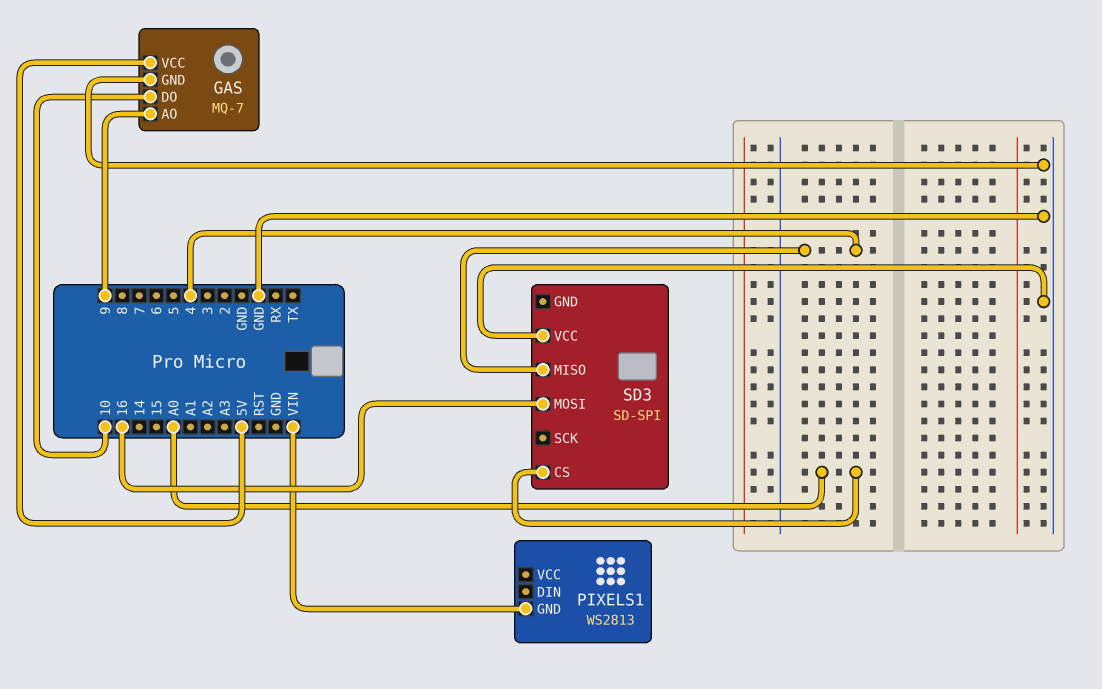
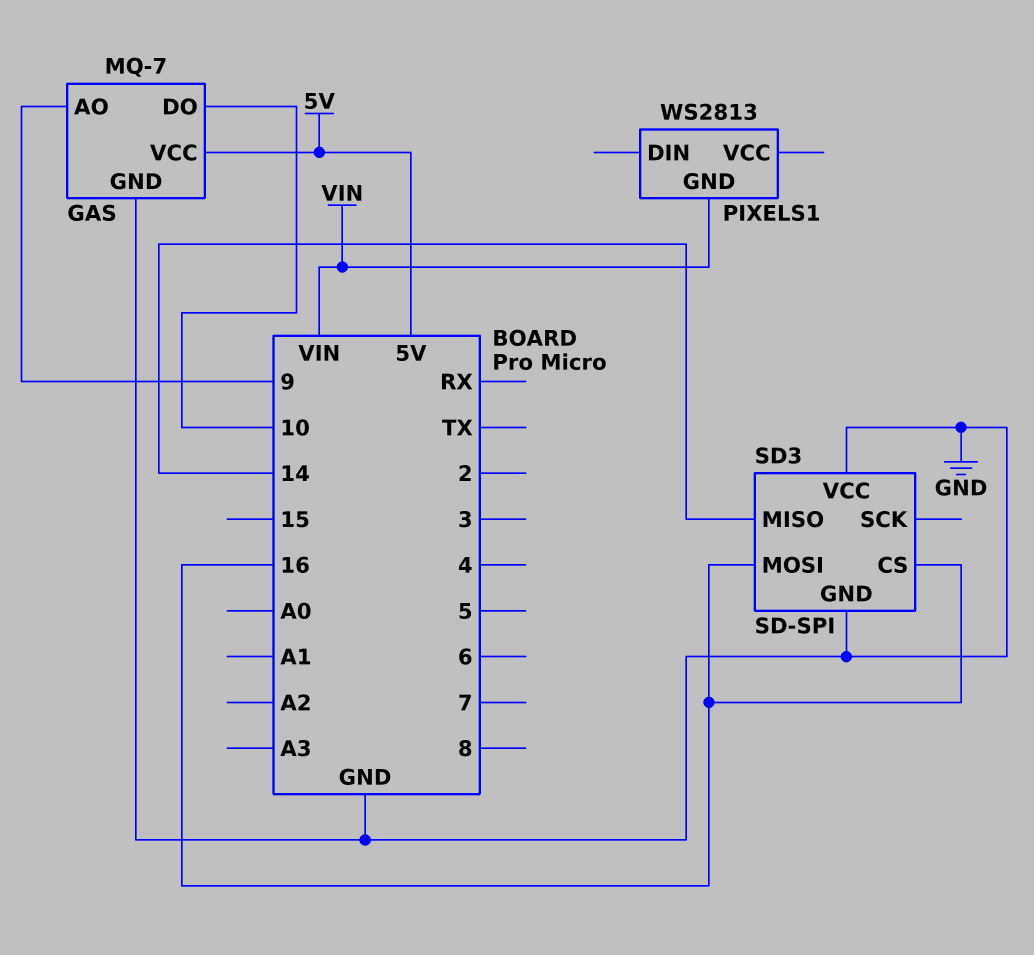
SD3 pin CS: A0 -> 16
SD3 pin GND: none -> GND
SD3 pin MISO: 4 -> 14

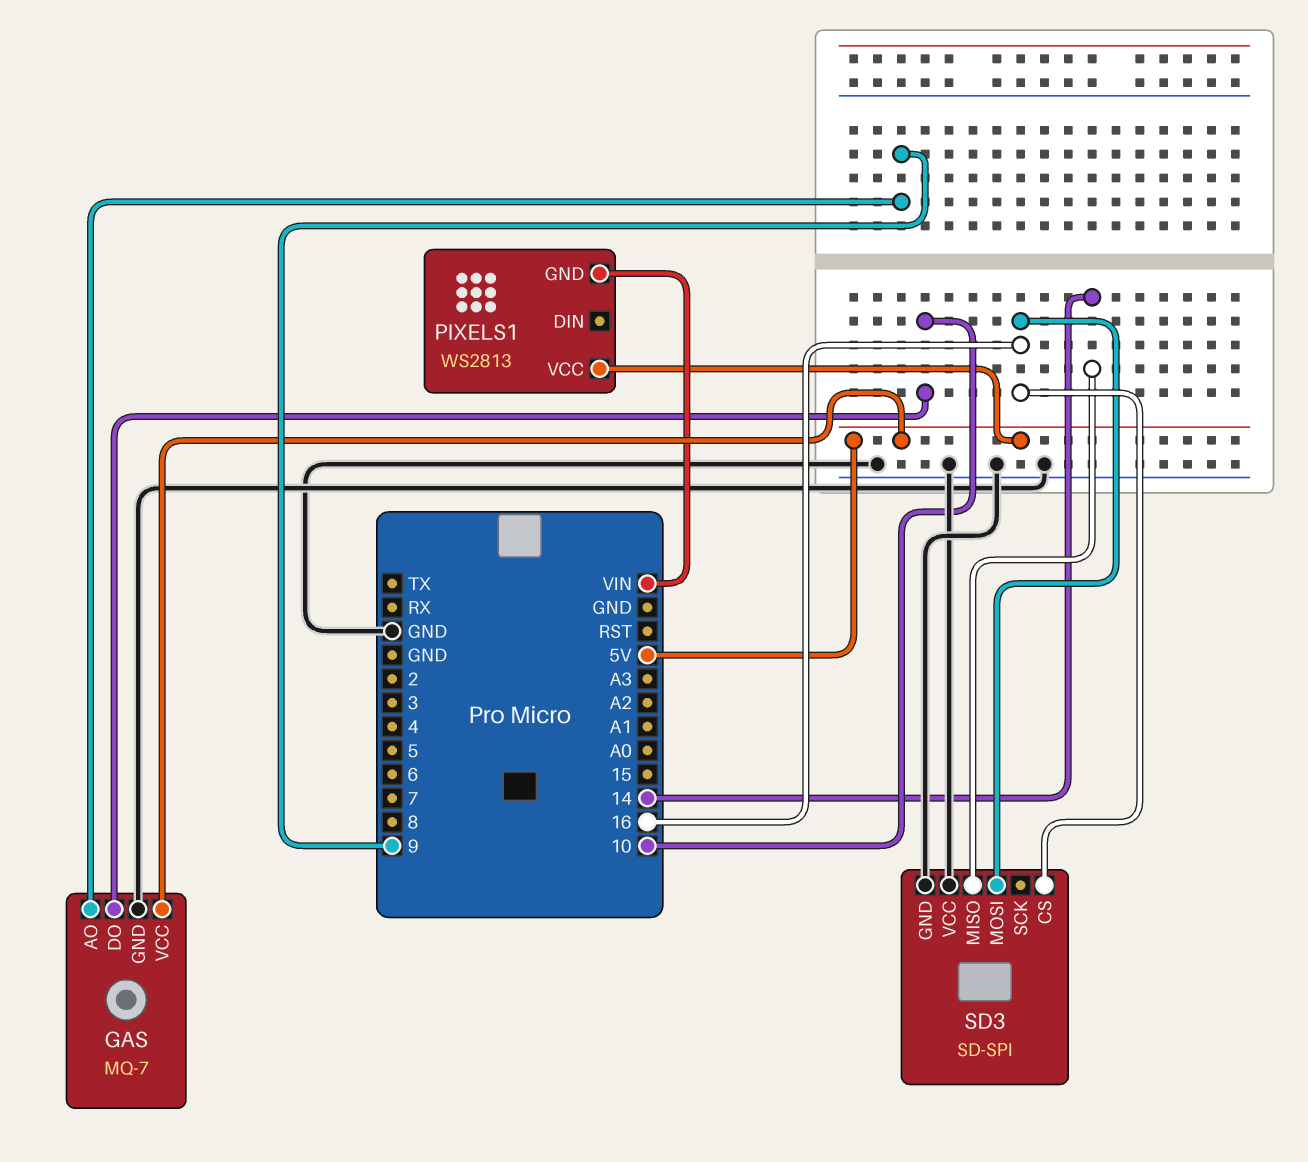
PIXELS1 pin VCC: none -> 5V

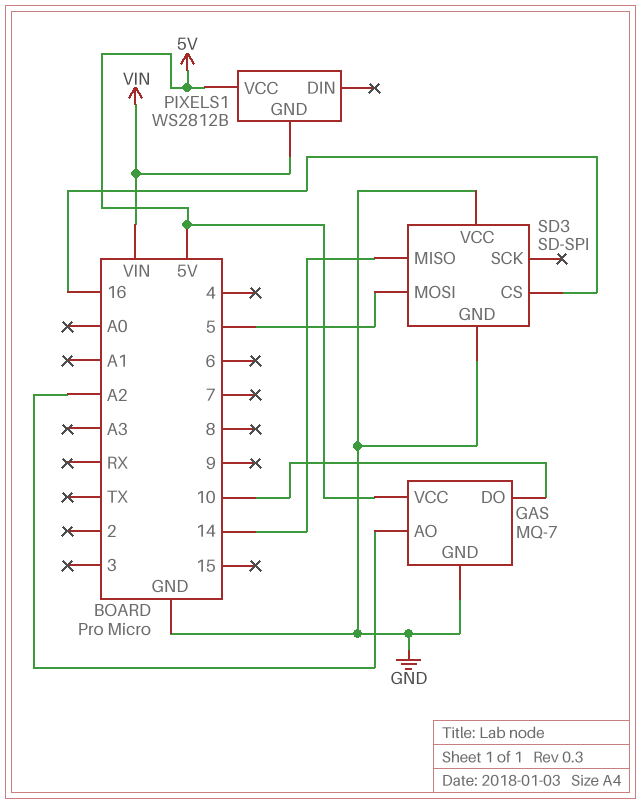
GAS pin AO: 9 -> A2
PIXELS1: WS2813 -> WS2812B
SD3 pin MOSI: 16 -> 5

